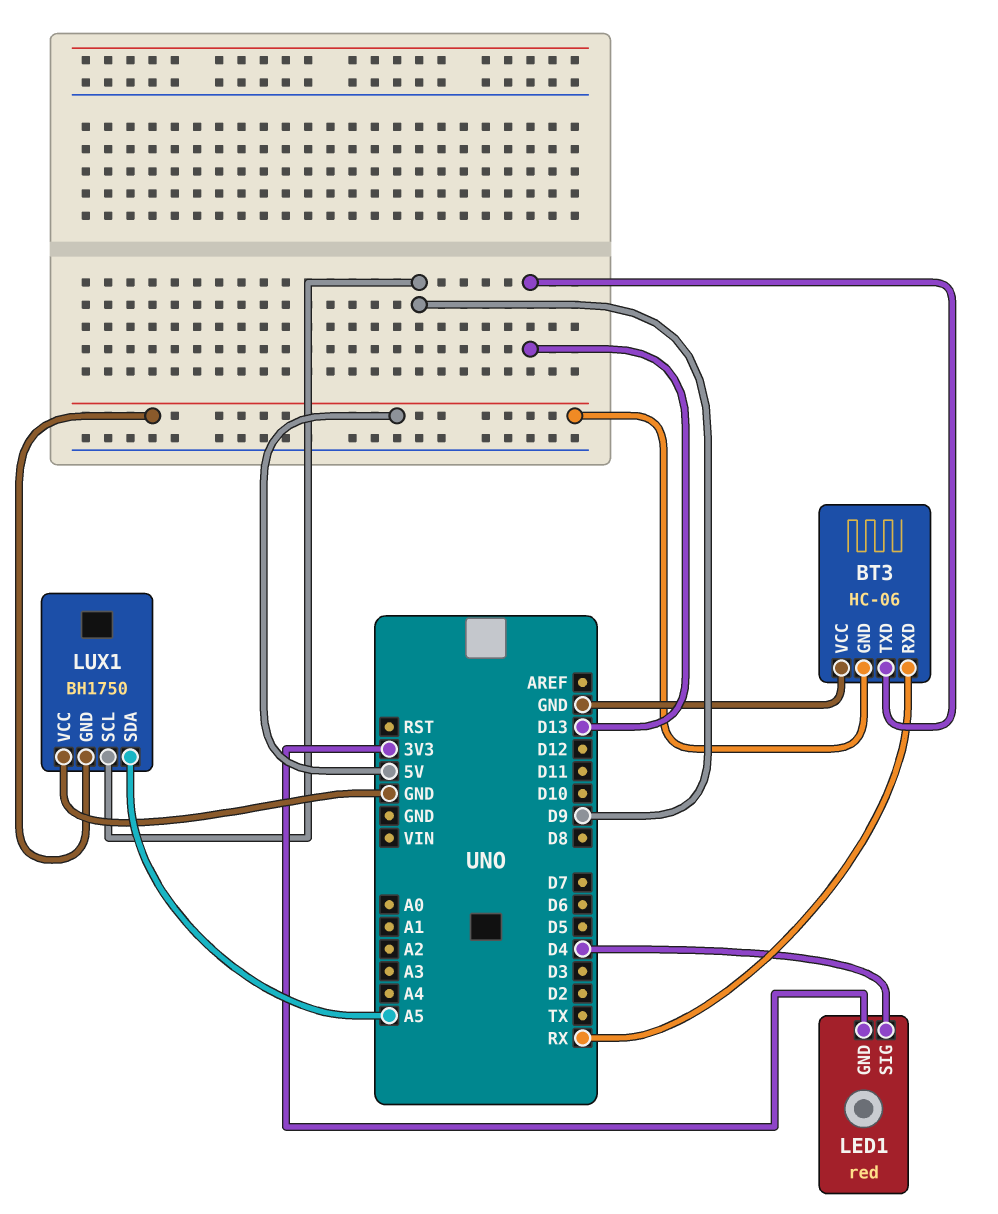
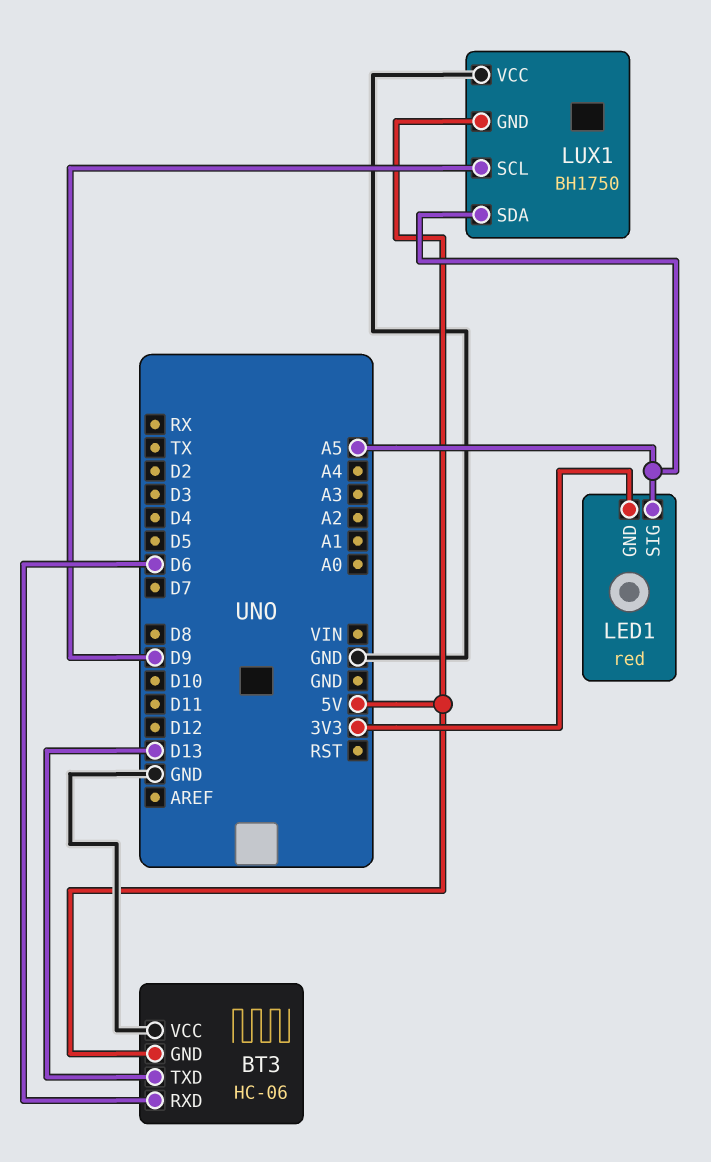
BT3 pin RXD: RX -> D6
LED1 pin SIG: D4 -> A5

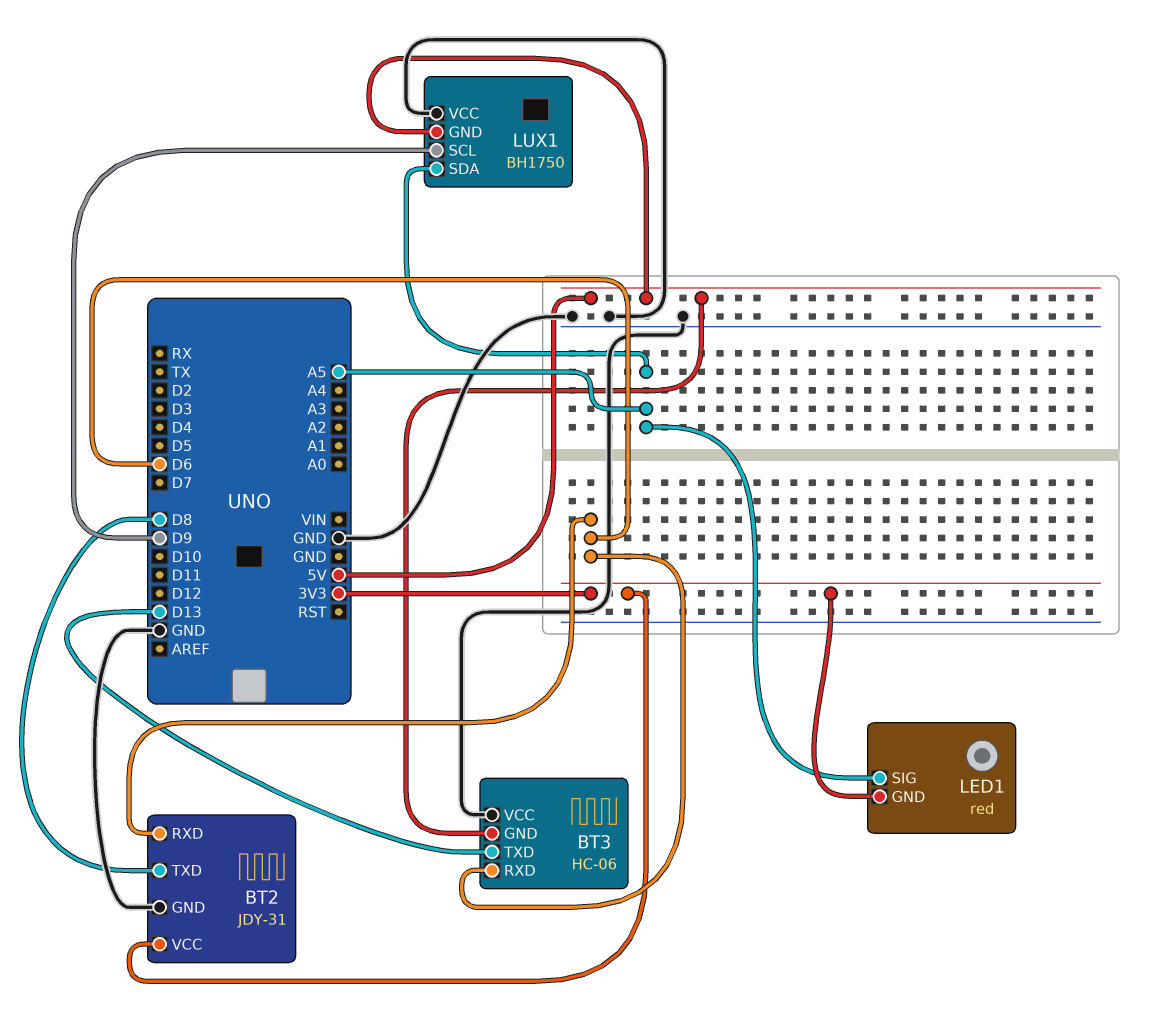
BT2: none -> JDY-31
BT2 pin GND: none -> GND
BT2 pin RXD: none -> D6
BT2 pin TXD: none -> D8
BT2 pin VCC: none -> 3V3

